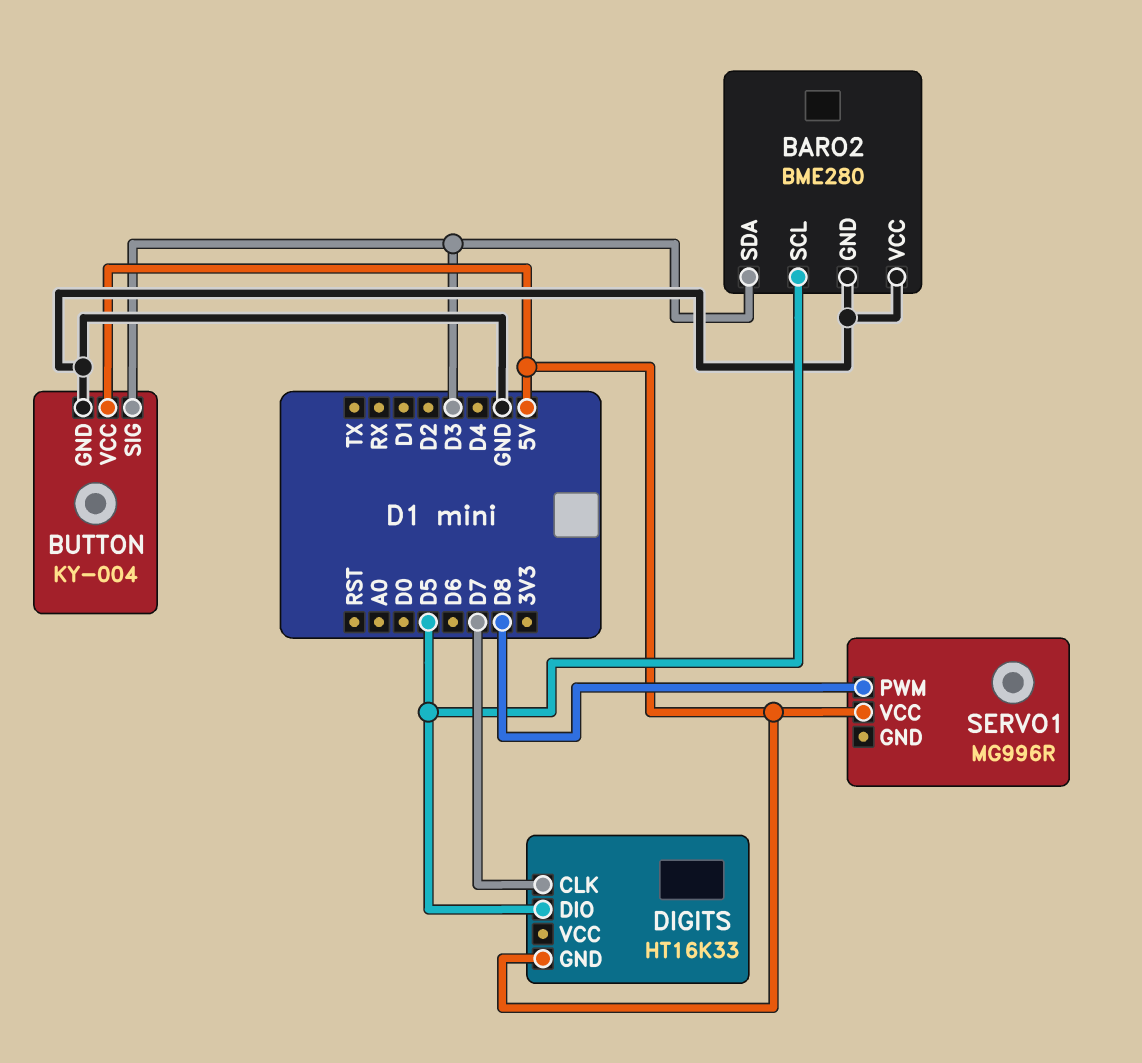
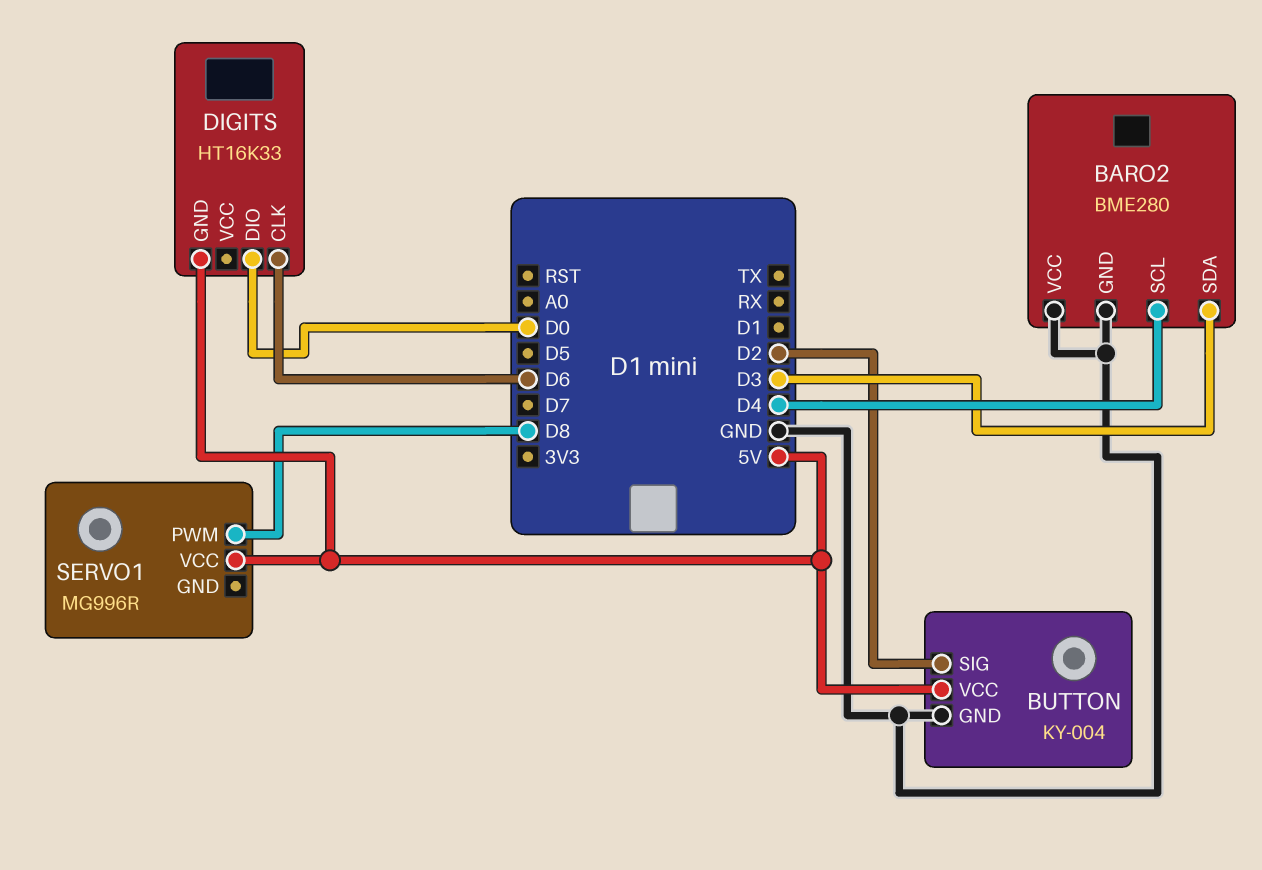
BARO2 pin SCL: D5 -> D4
BUTTON pin SIG: D3 -> D2
DIGITS pin CLK: D7 -> D6
DIGITS pin DIO: D5 -> D0

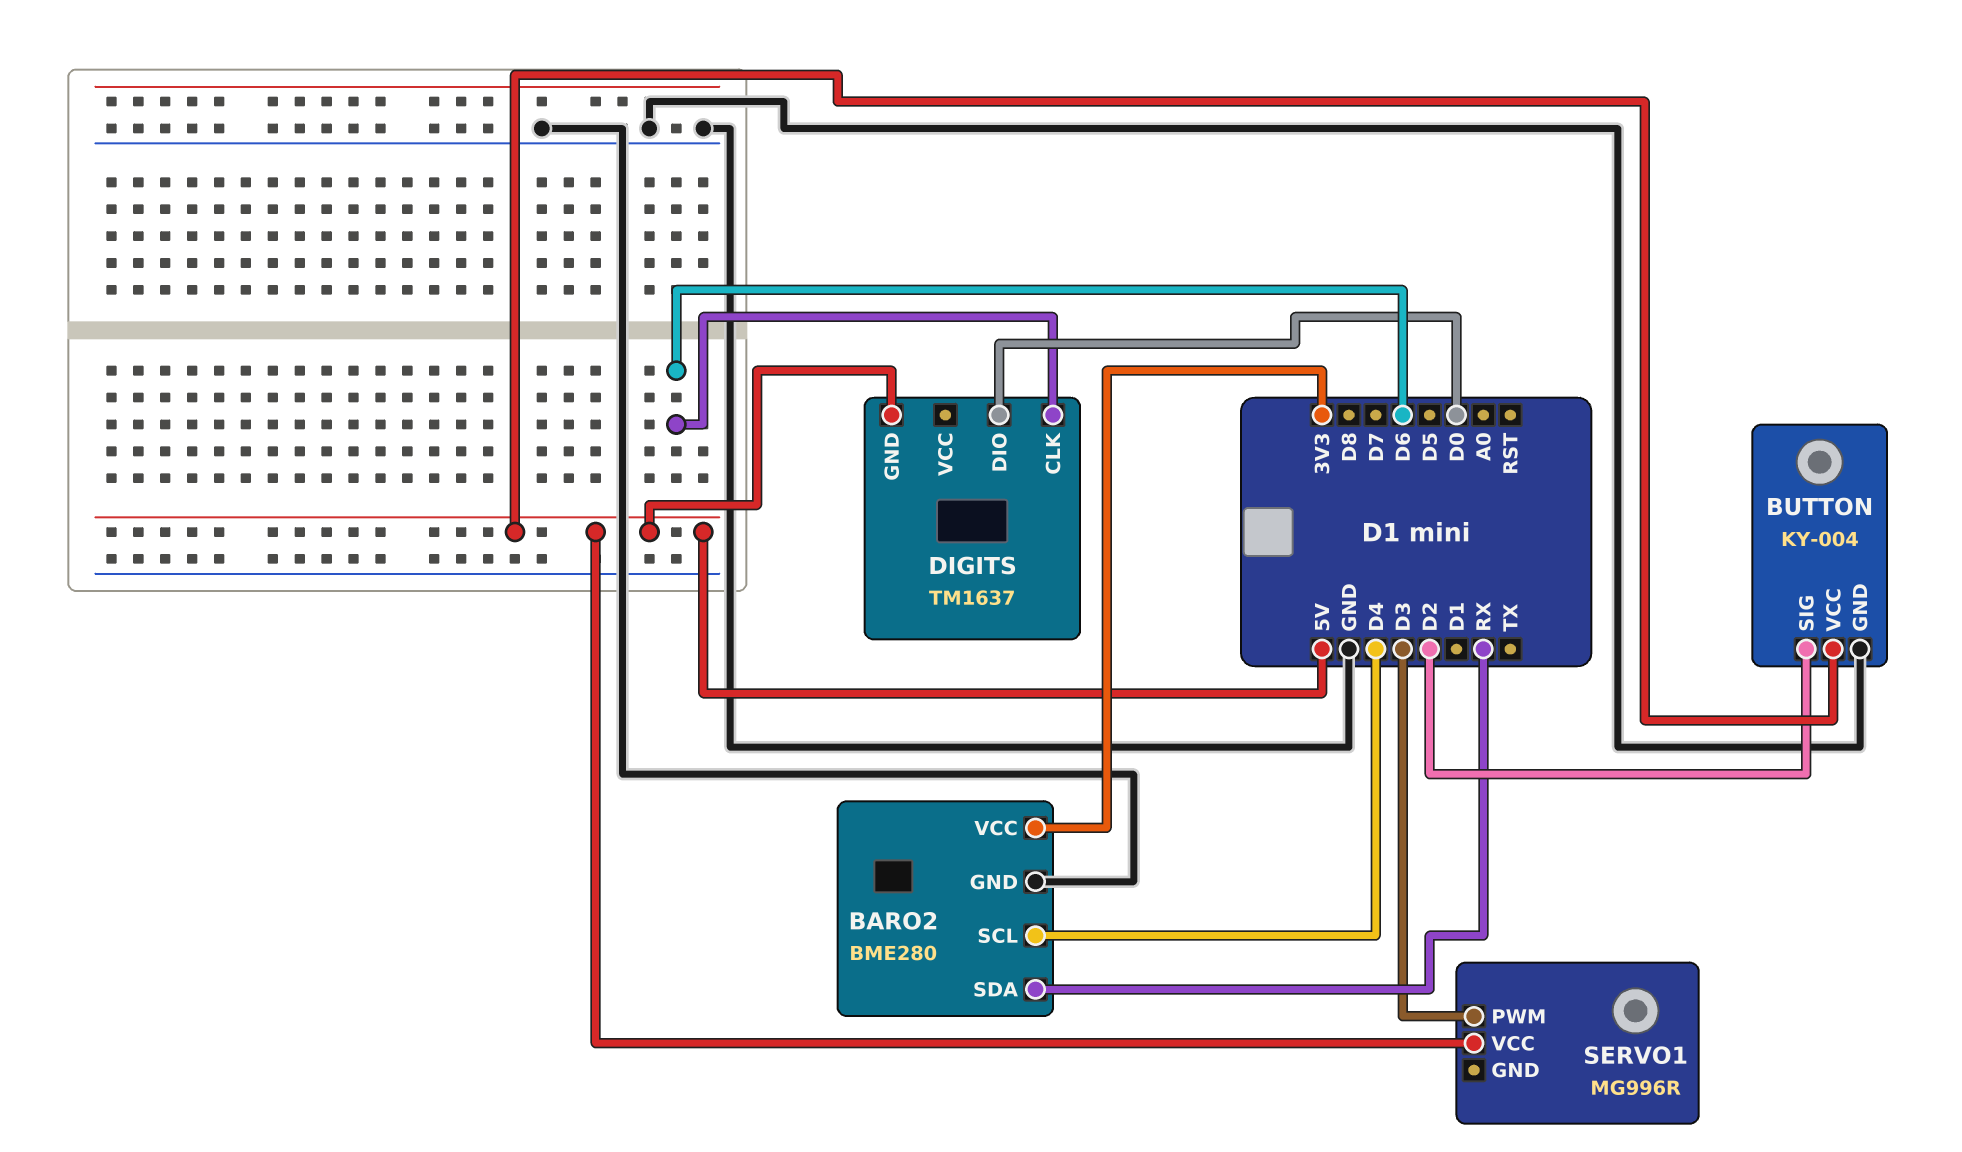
BARO2 pin SDA: D3 -> RX
BARO2 pin VCC: GND -> 3V3
DIGITS: HT16K33 -> TM1637
SERVO1 pin PWM: D8 -> D3

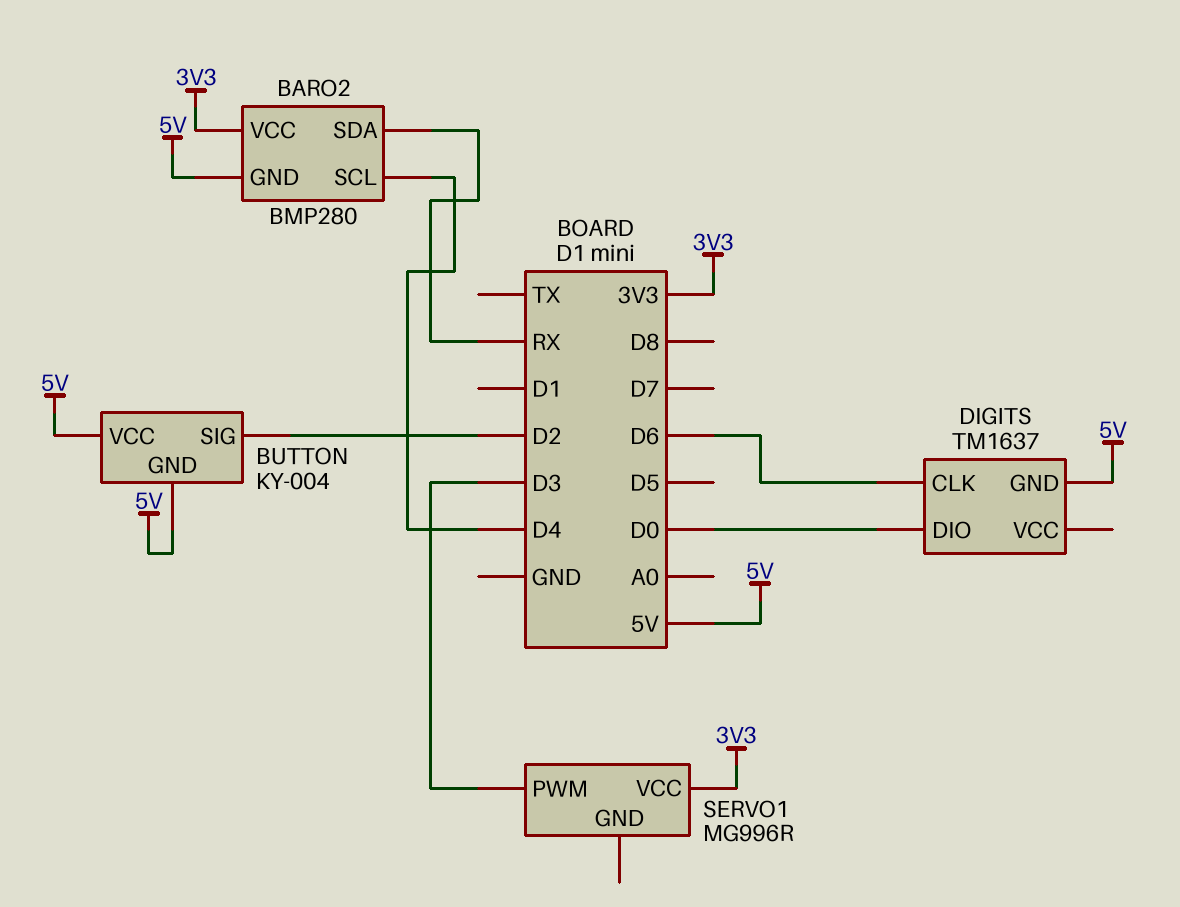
BARO2: BME280 -> BMP280
BARO2 pin GND: GND -> 5V
BUTTON pin GND: GND -> 5V
SERVO1 pin VCC: 5V -> 3V3

